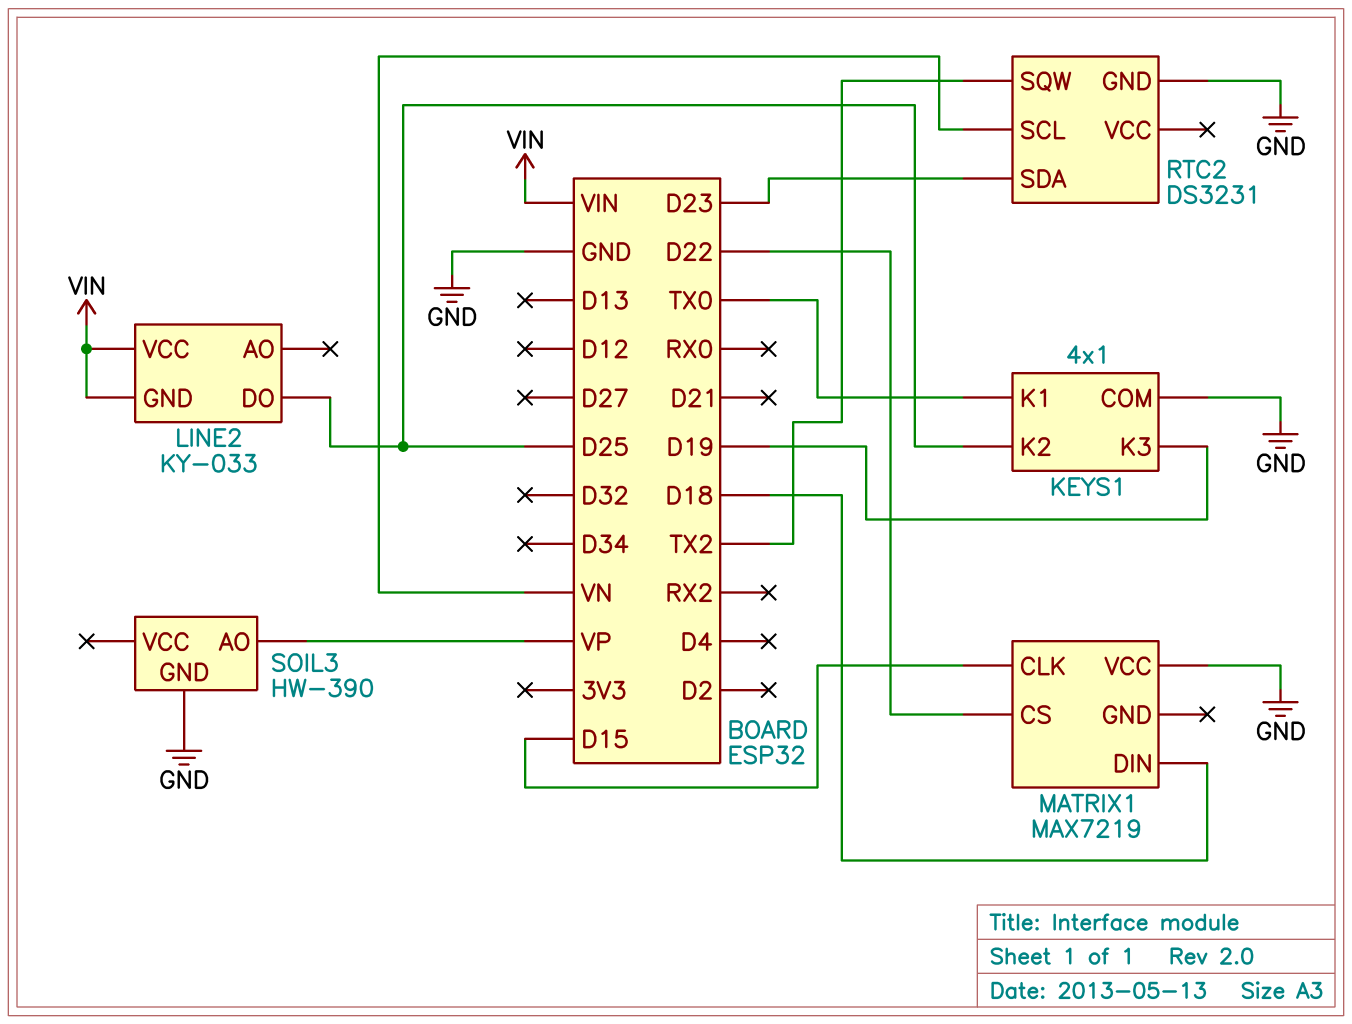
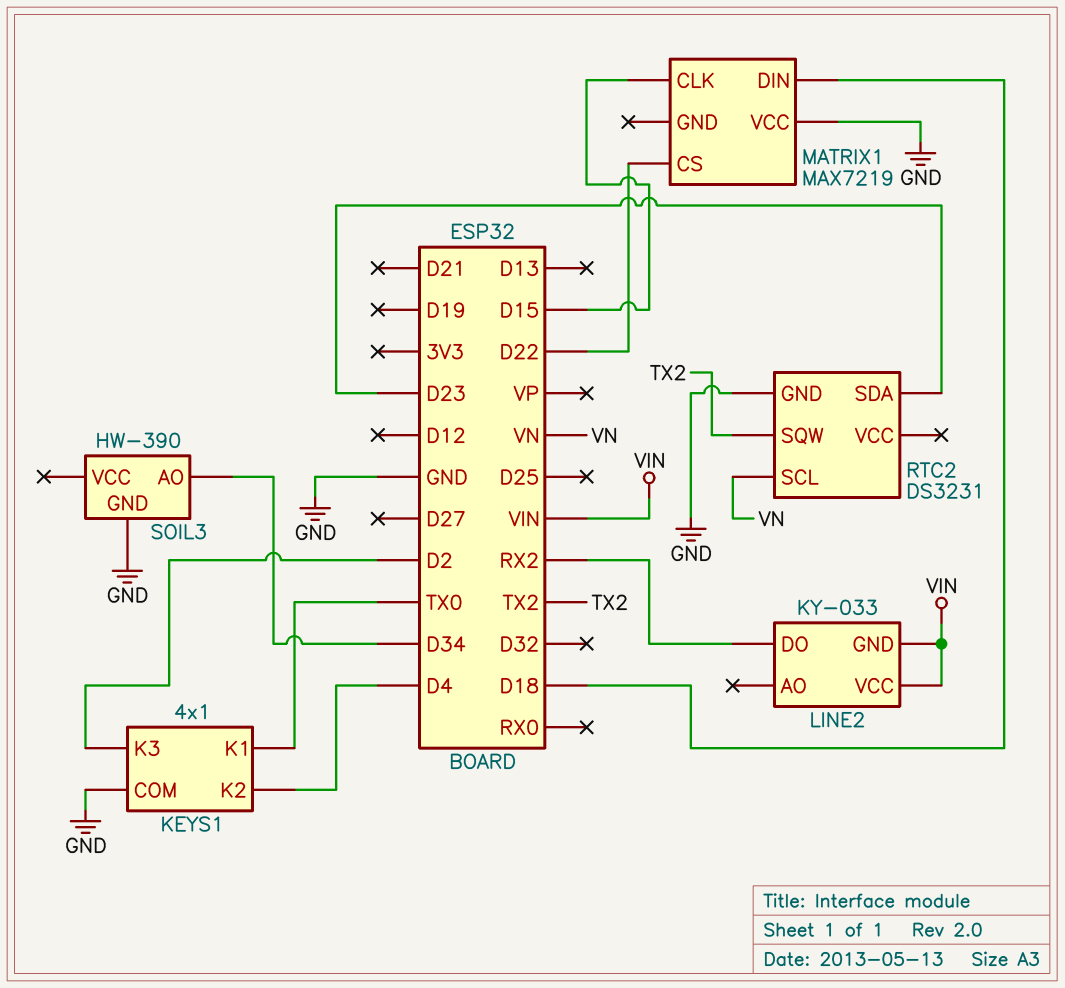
KEYS1 pin K2: D25 -> D4
KEYS1 pin K3: D19 -> D2
LINE2 pin DO: D25 -> RX2
SOIL3 pin AO: VP -> D34

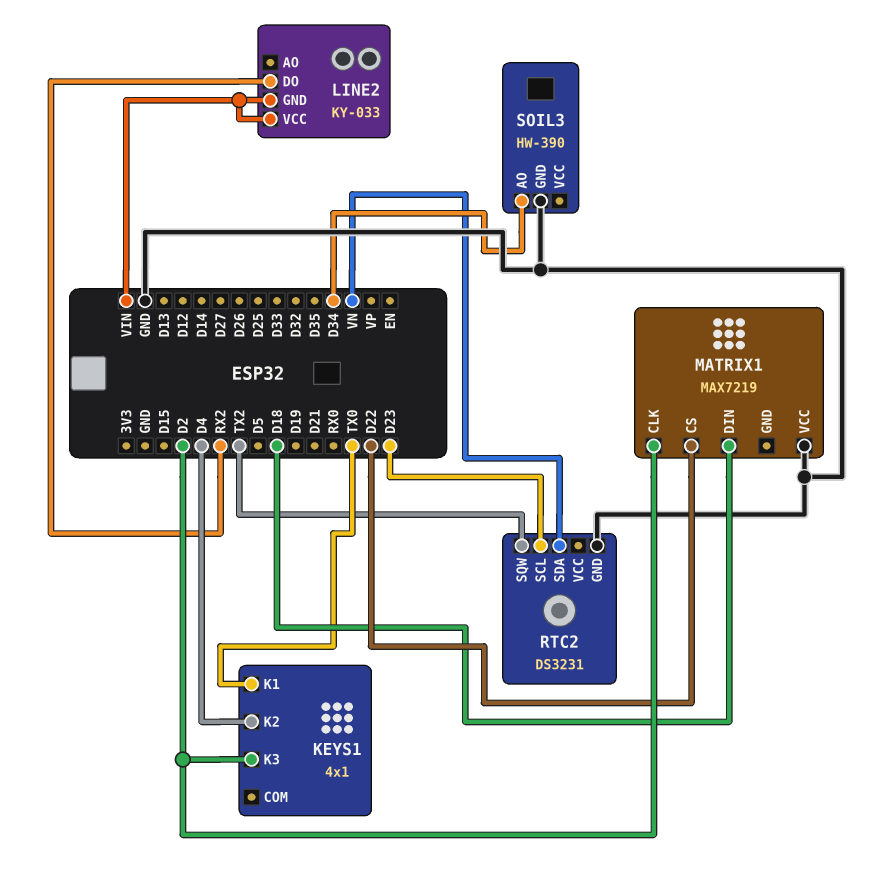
KEYS1 pin COM: GND -> none
MATRIX1 pin CLK: D15 -> D2
RTC2 pin SCL: VN -> D23
RTC2 pin SDA: D23 -> VN

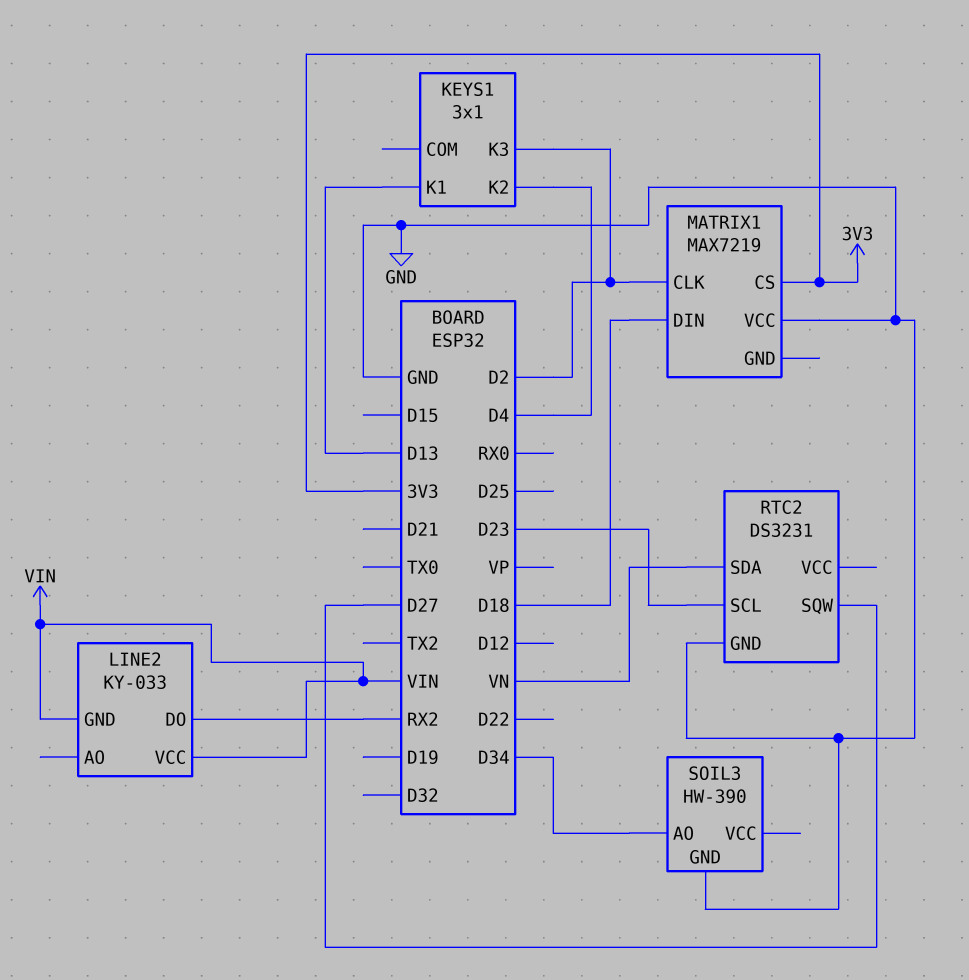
KEYS1: 4x1 -> 3x1
KEYS1 pin K1: TX0 -> D13
MATRIX1 pin CS: D22 -> 3V3
RTC2 pin SQW: TX2 -> D27

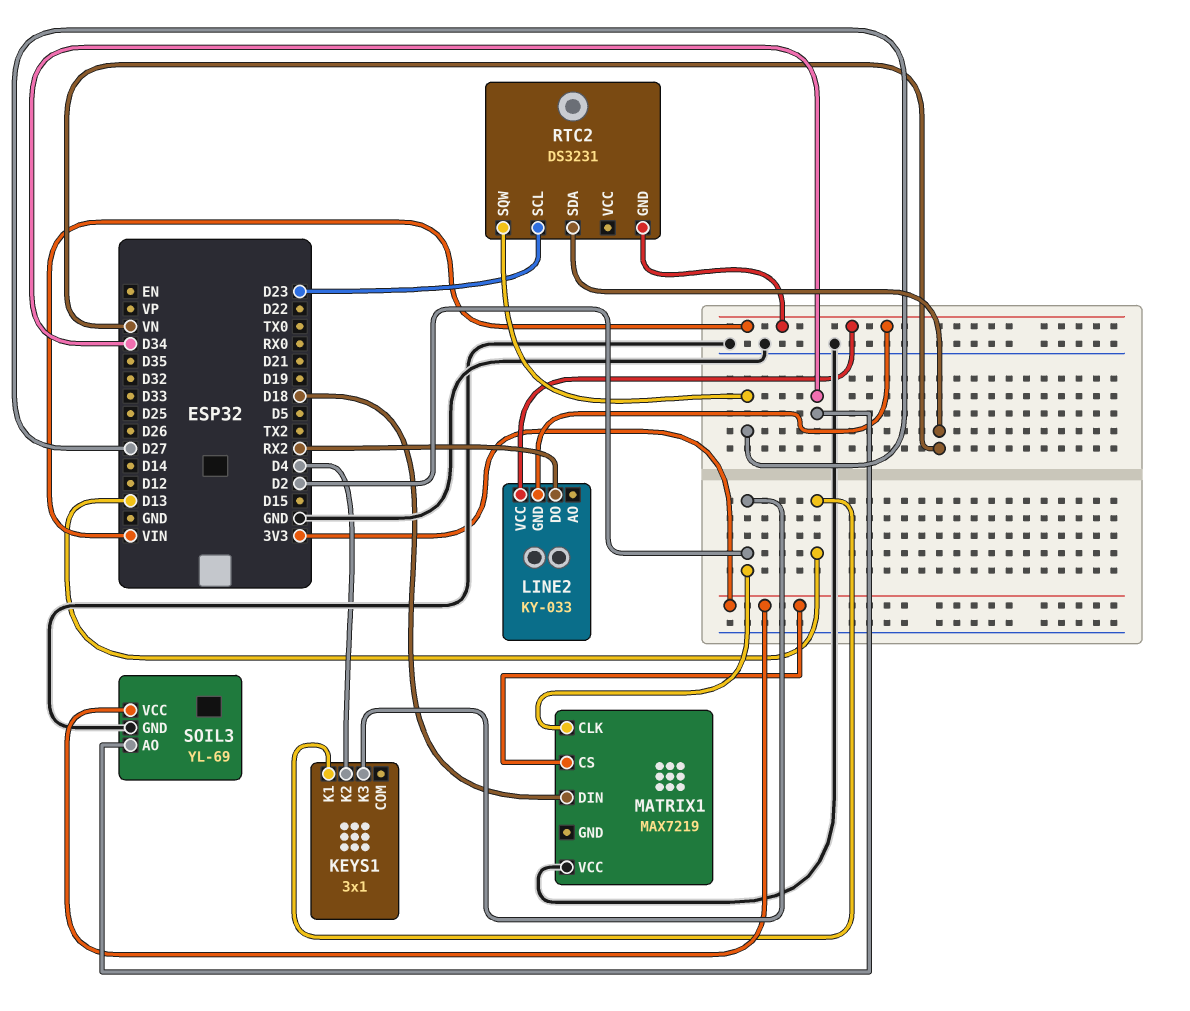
RTC2 pin GND: GND -> VIN
SOIL3: HW-390 -> YL-69
SOIL3 pin VCC: none -> 3V3

